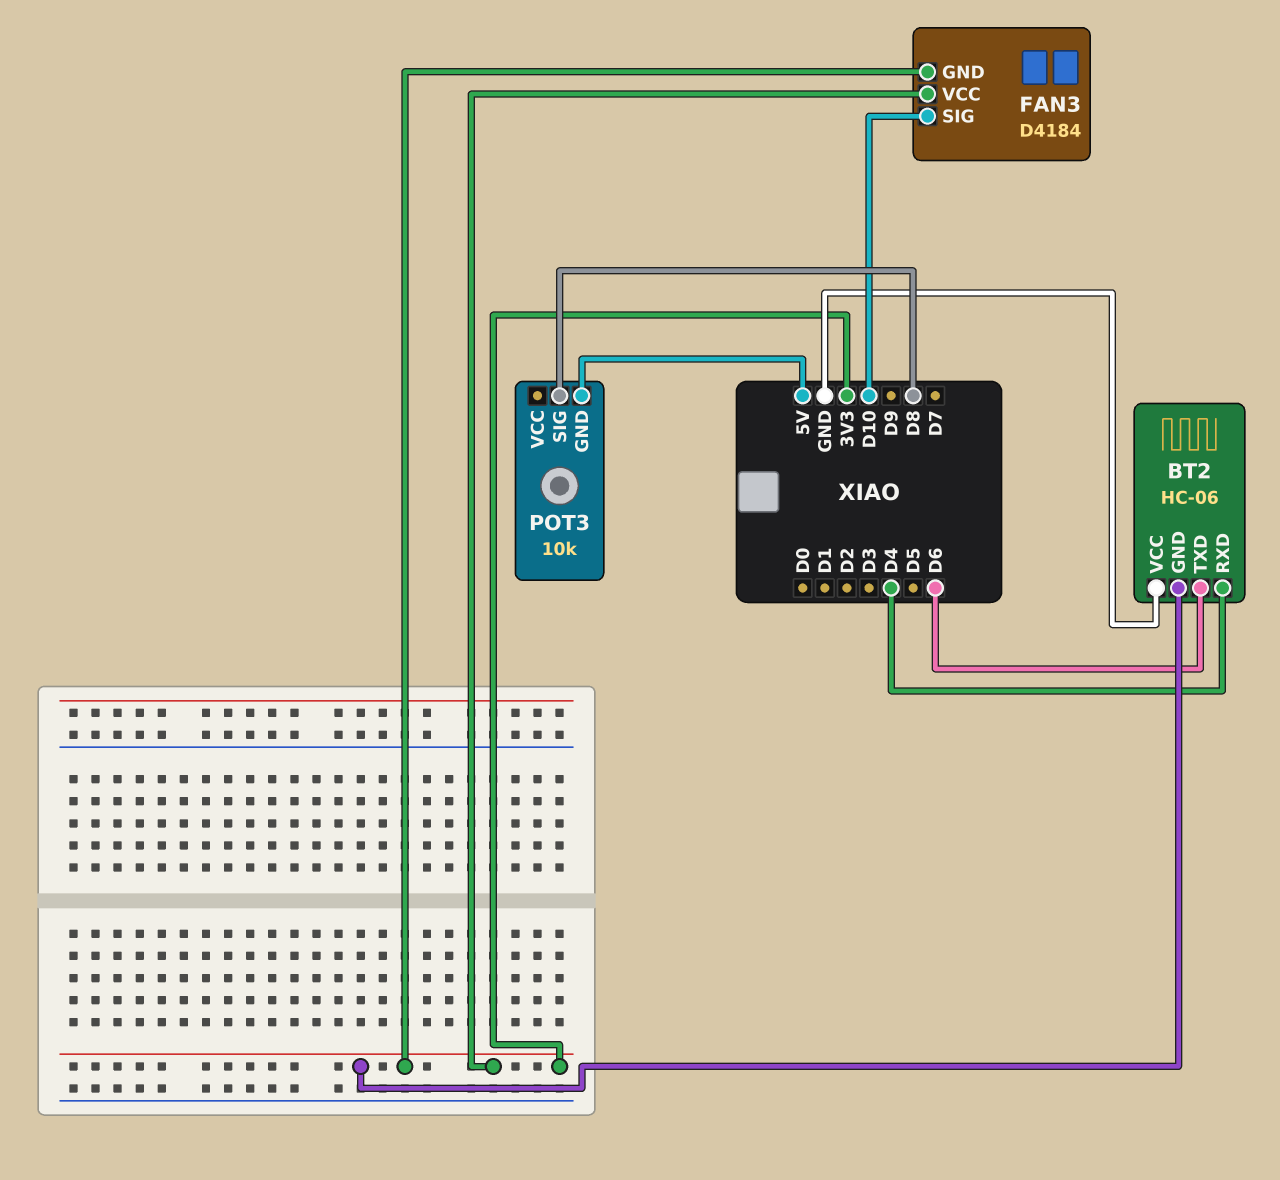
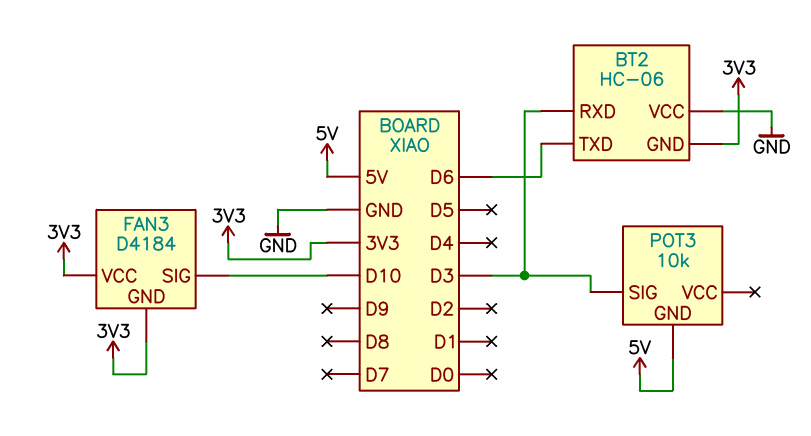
BT2 pin RXD: D4 -> D3
POT3 pin SIG: D8 -> D3

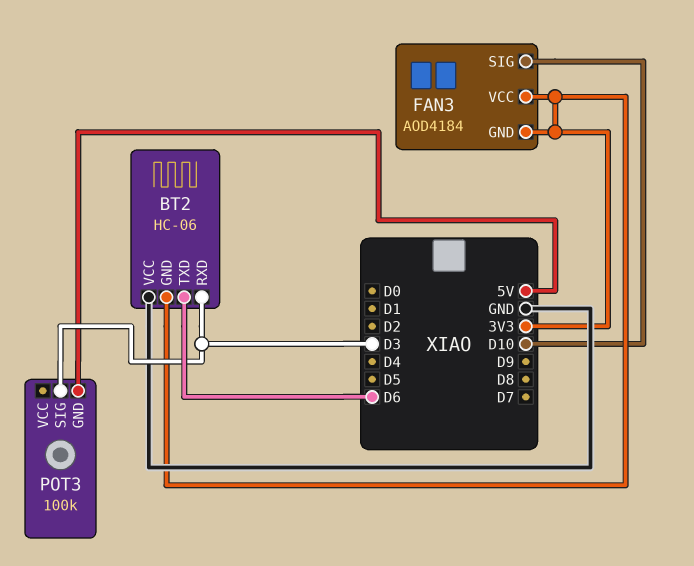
FAN3: D4184 -> AOD4184
POT3: 10k -> 100k

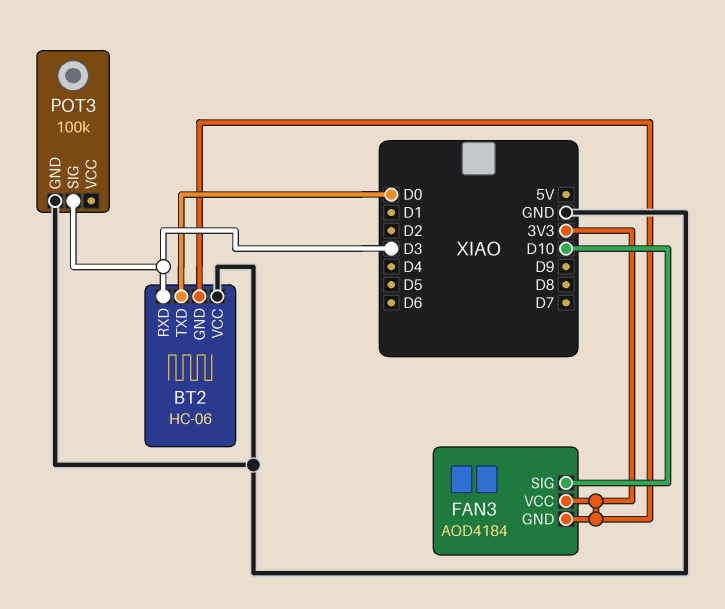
BT2 pin TXD: D6 -> D0
POT3 pin GND: 5V -> GND

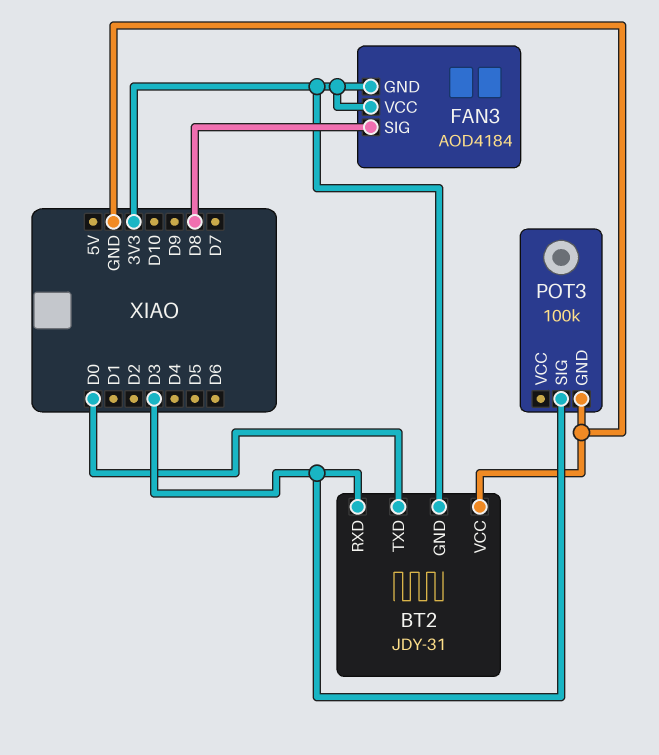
BT2: HC-06 -> JDY-31
FAN3 pin SIG: D10 -> D8

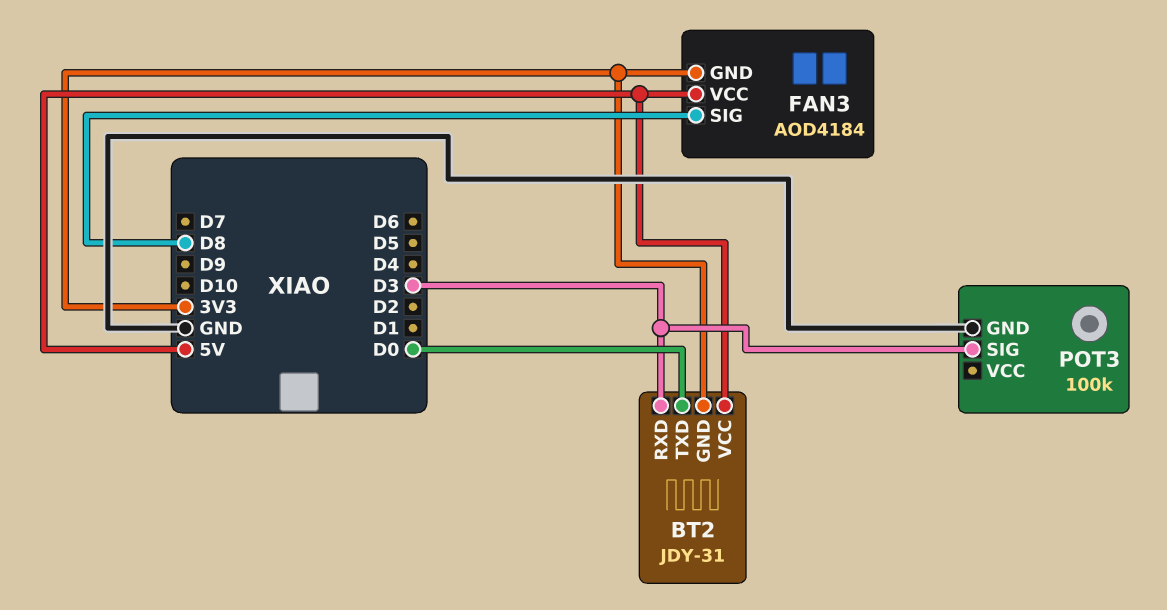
BT2 pin VCC: GND -> 5V
FAN3 pin VCC: 3V3 -> 5V

